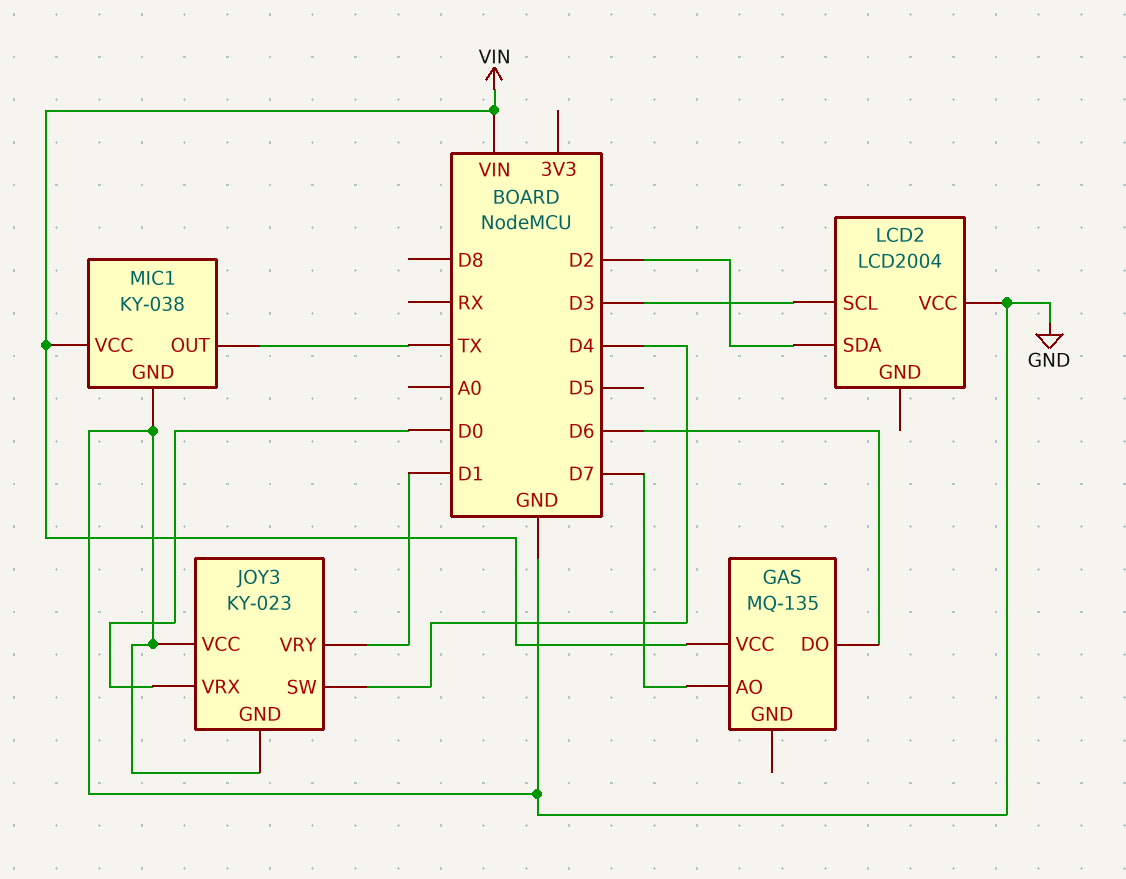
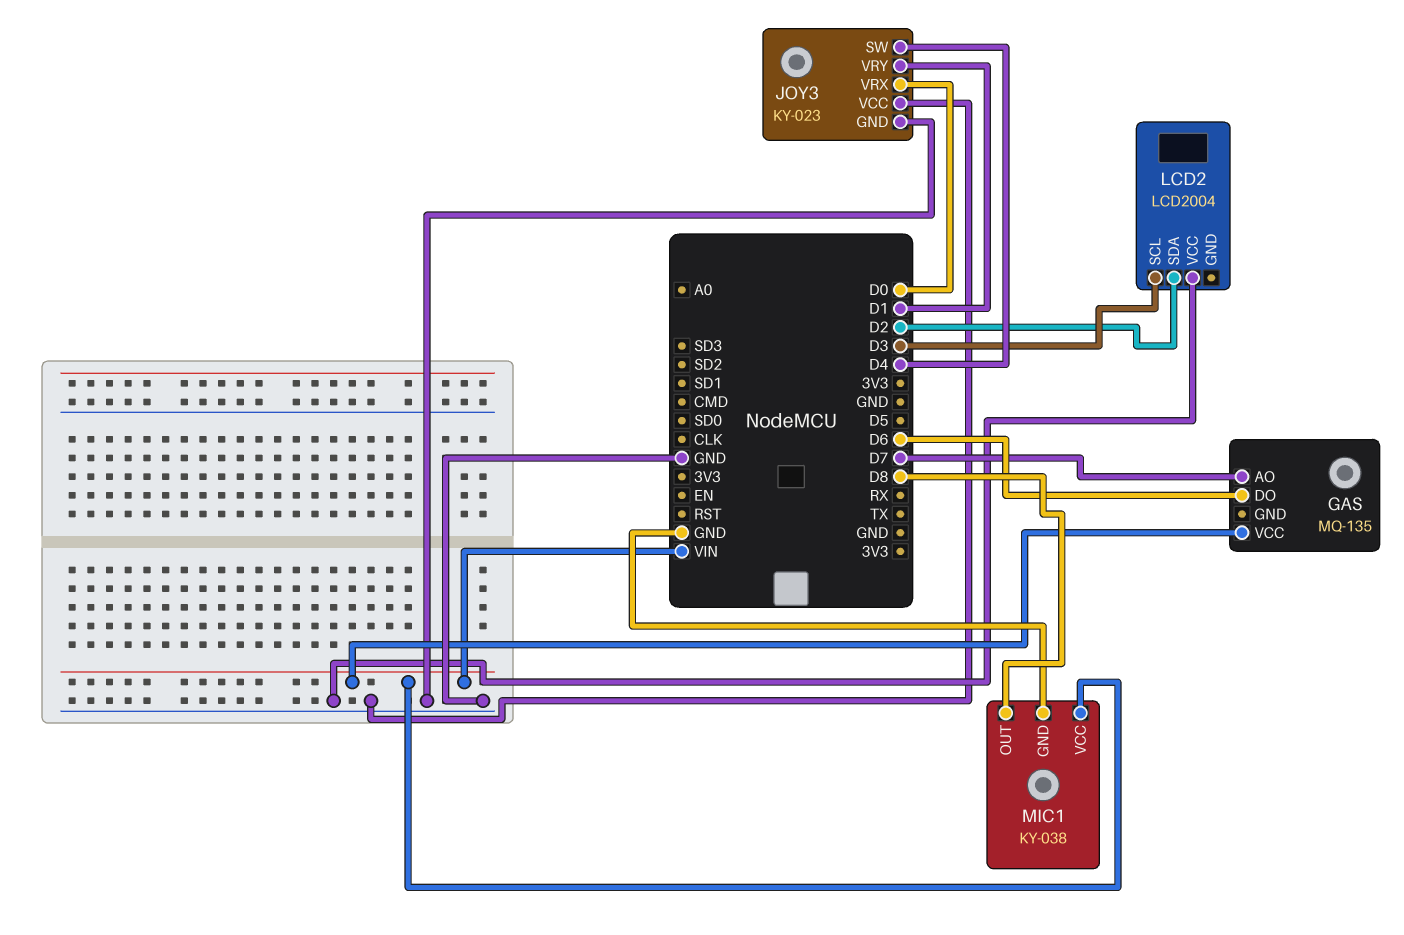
MIC1 pin OUT: TX -> D8

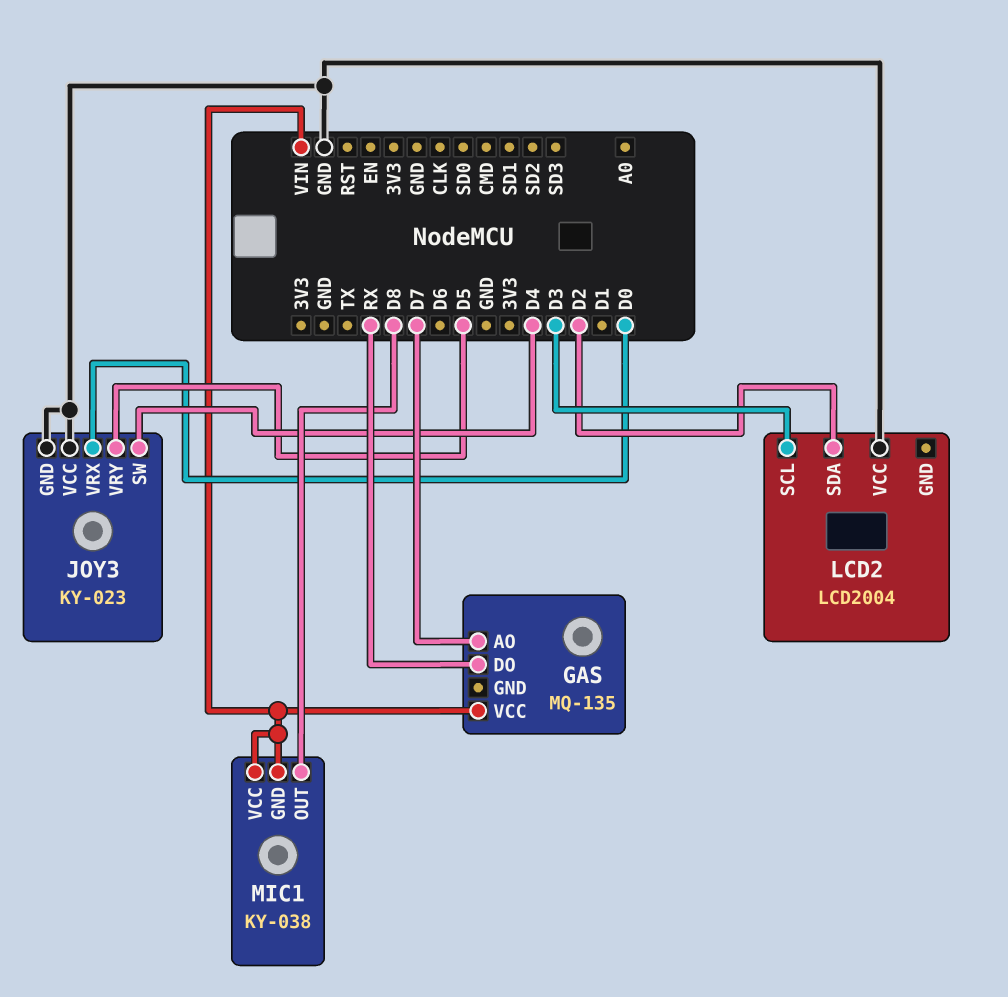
GAS pin DO: D6 -> RX
JOY3 pin VRY: D1 -> D5
MIC1 pin GND: GND -> VIN

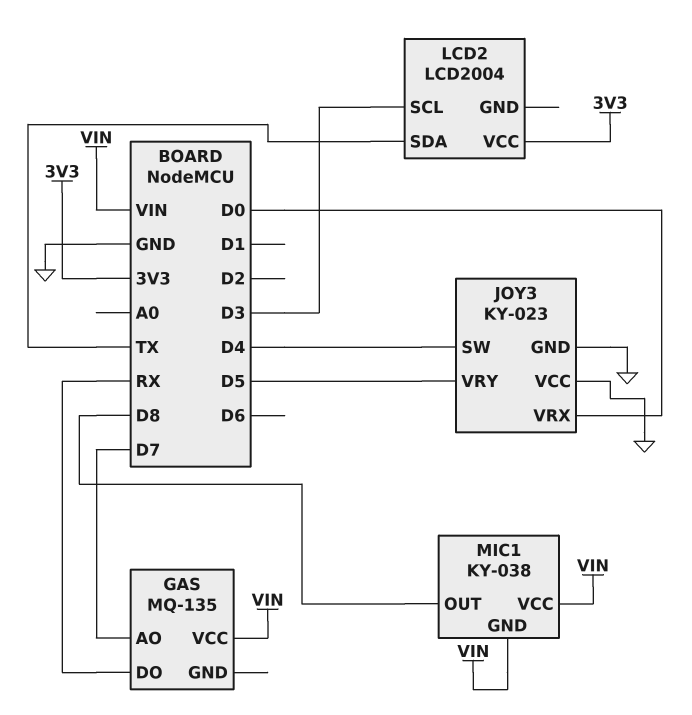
LCD2 pin SDA: D2 -> TX
LCD2 pin VCC: GND -> 3V3

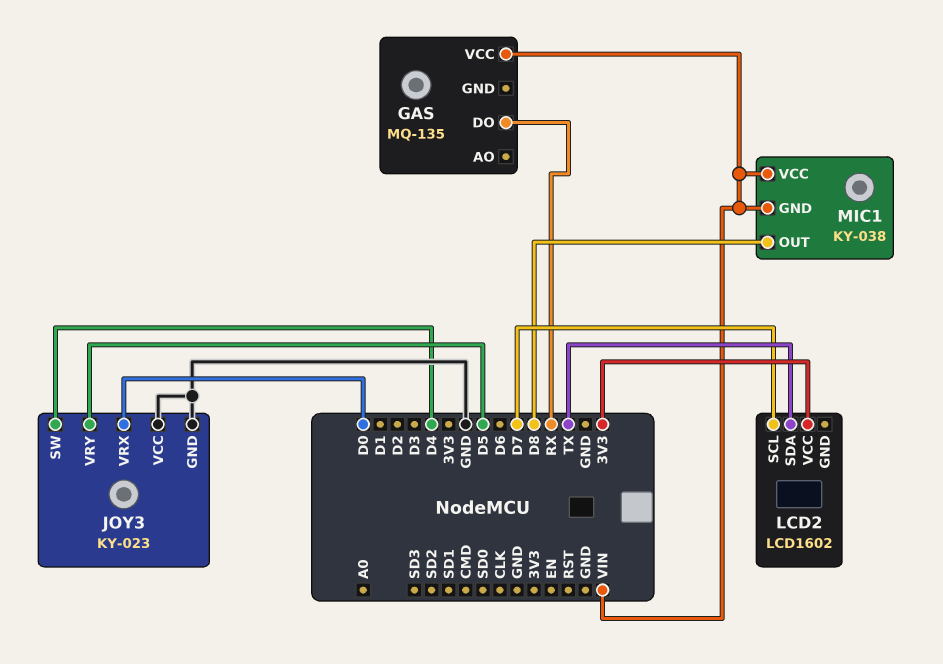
GAS pin AO: D7 -> none
LCD2: LCD2004 -> LCD1602
LCD2 pin SCL: D3 -> D7

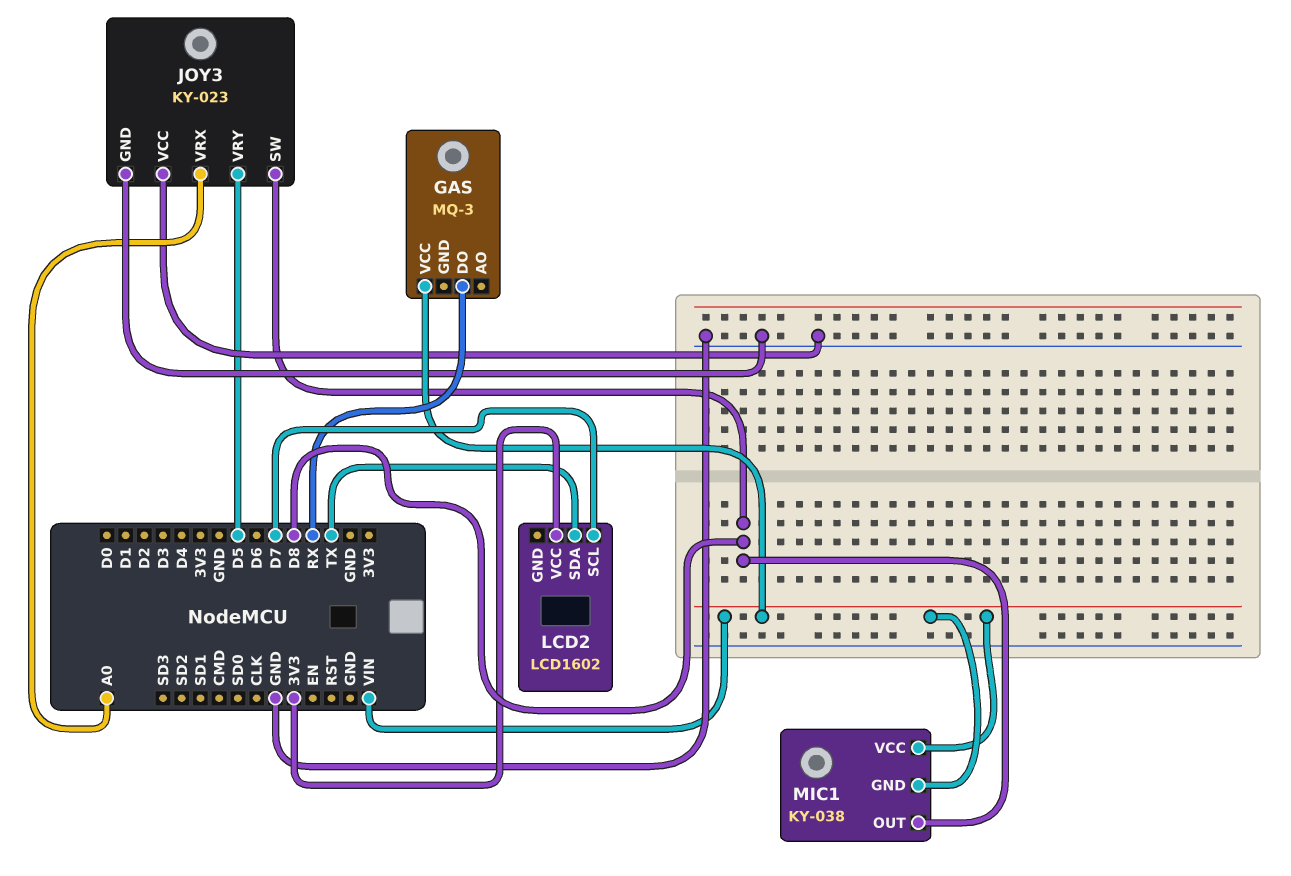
GAS: MQ-135 -> MQ-3
JOY3 pin SW: D4 -> D8
JOY3 pin VRX: D0 -> A0

